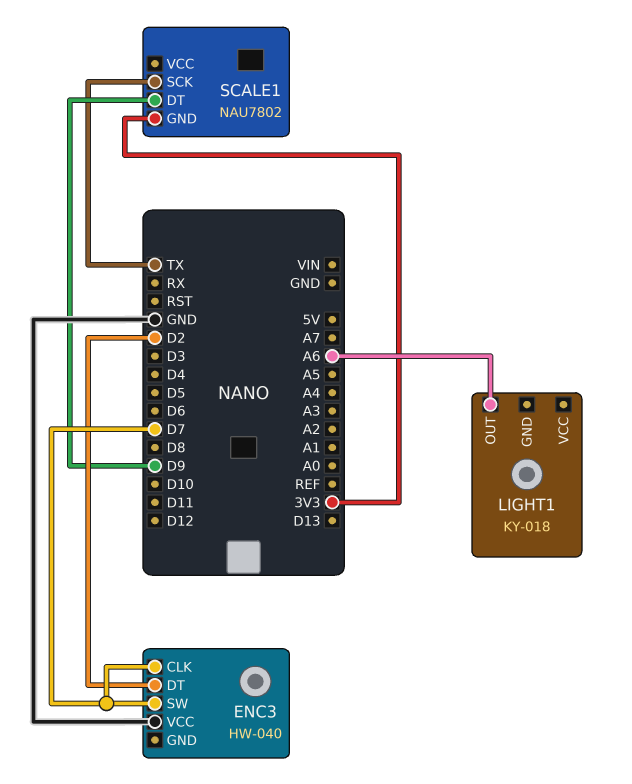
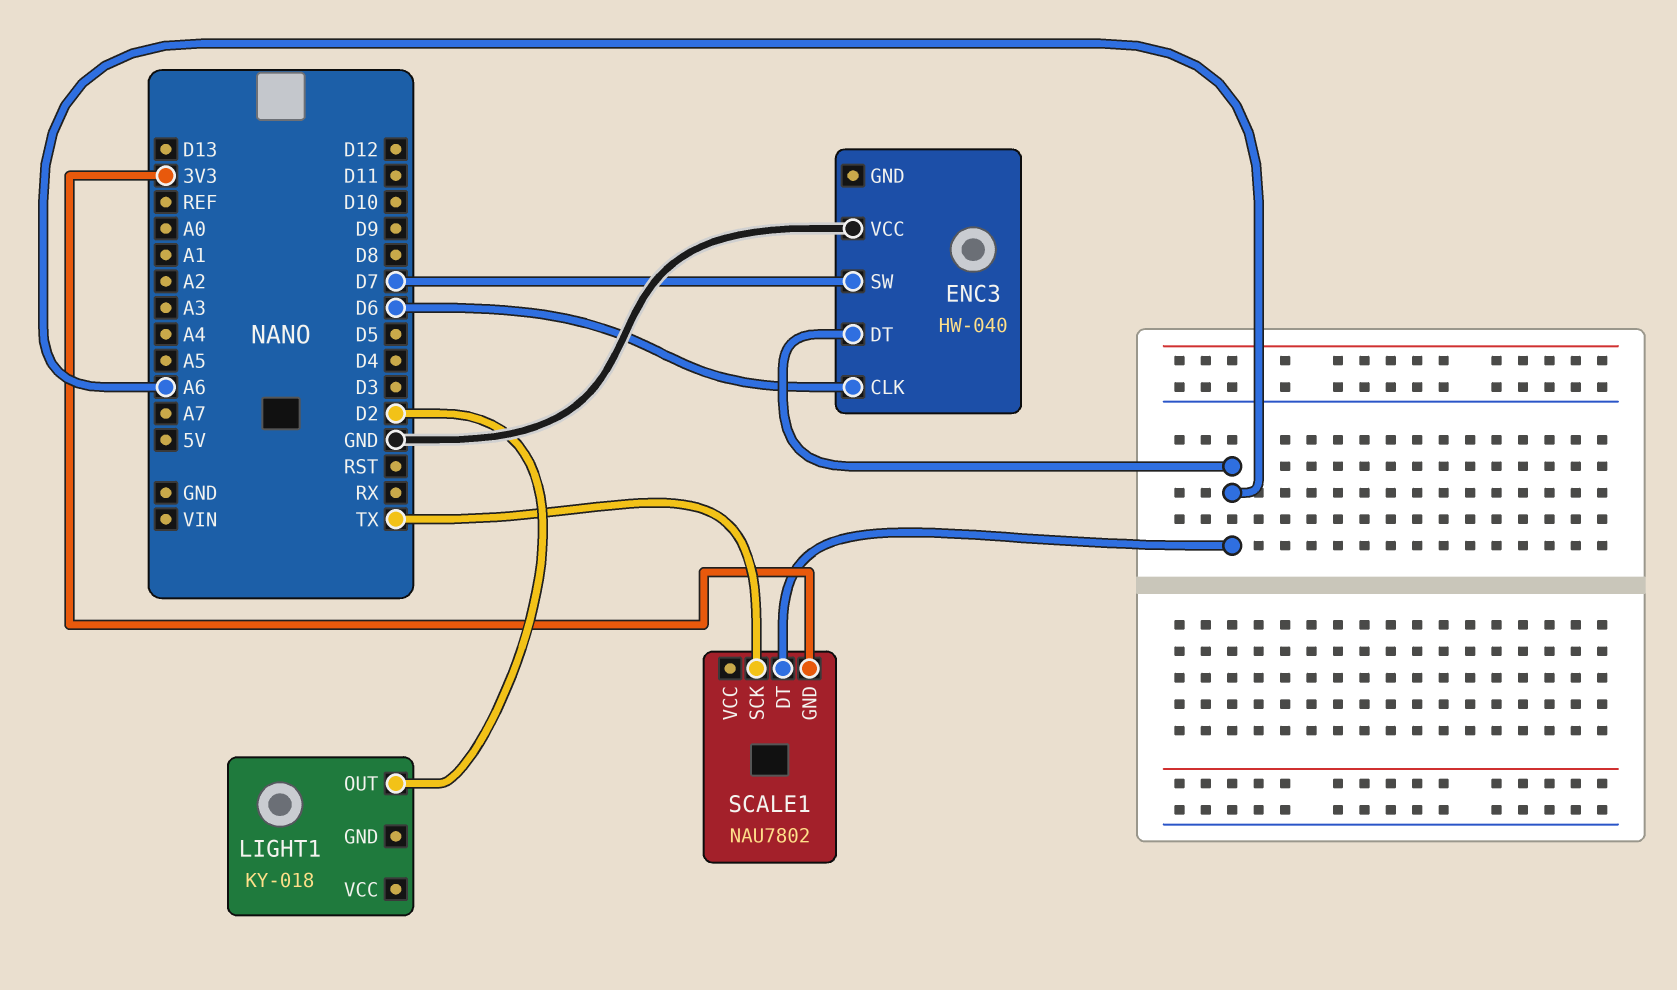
ENC3 pin CLK: D7 -> D6
ENC3 pin DT: D2 -> A6
LIGHT1 pin OUT: A6 -> D2
SCALE1 pin DT: D9 -> A6

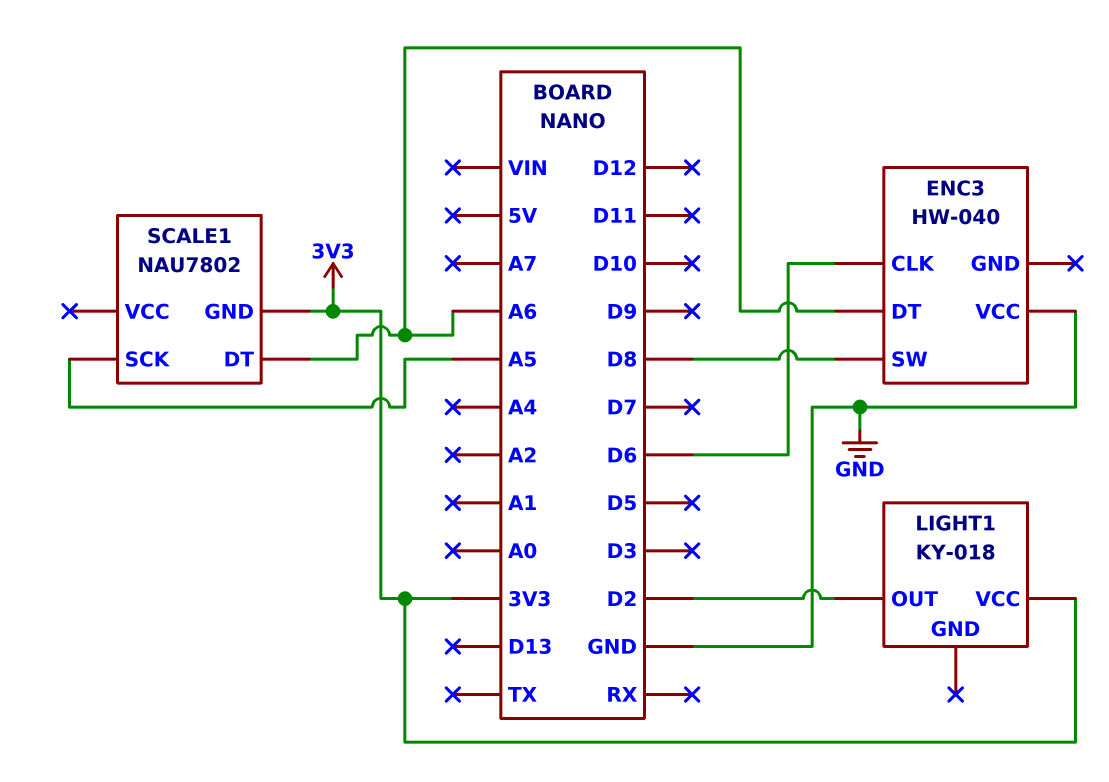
ENC3 pin SW: D7 -> D8
LIGHT1 pin VCC: none -> 3V3
SCALE1 pin SCK: TX -> A5

